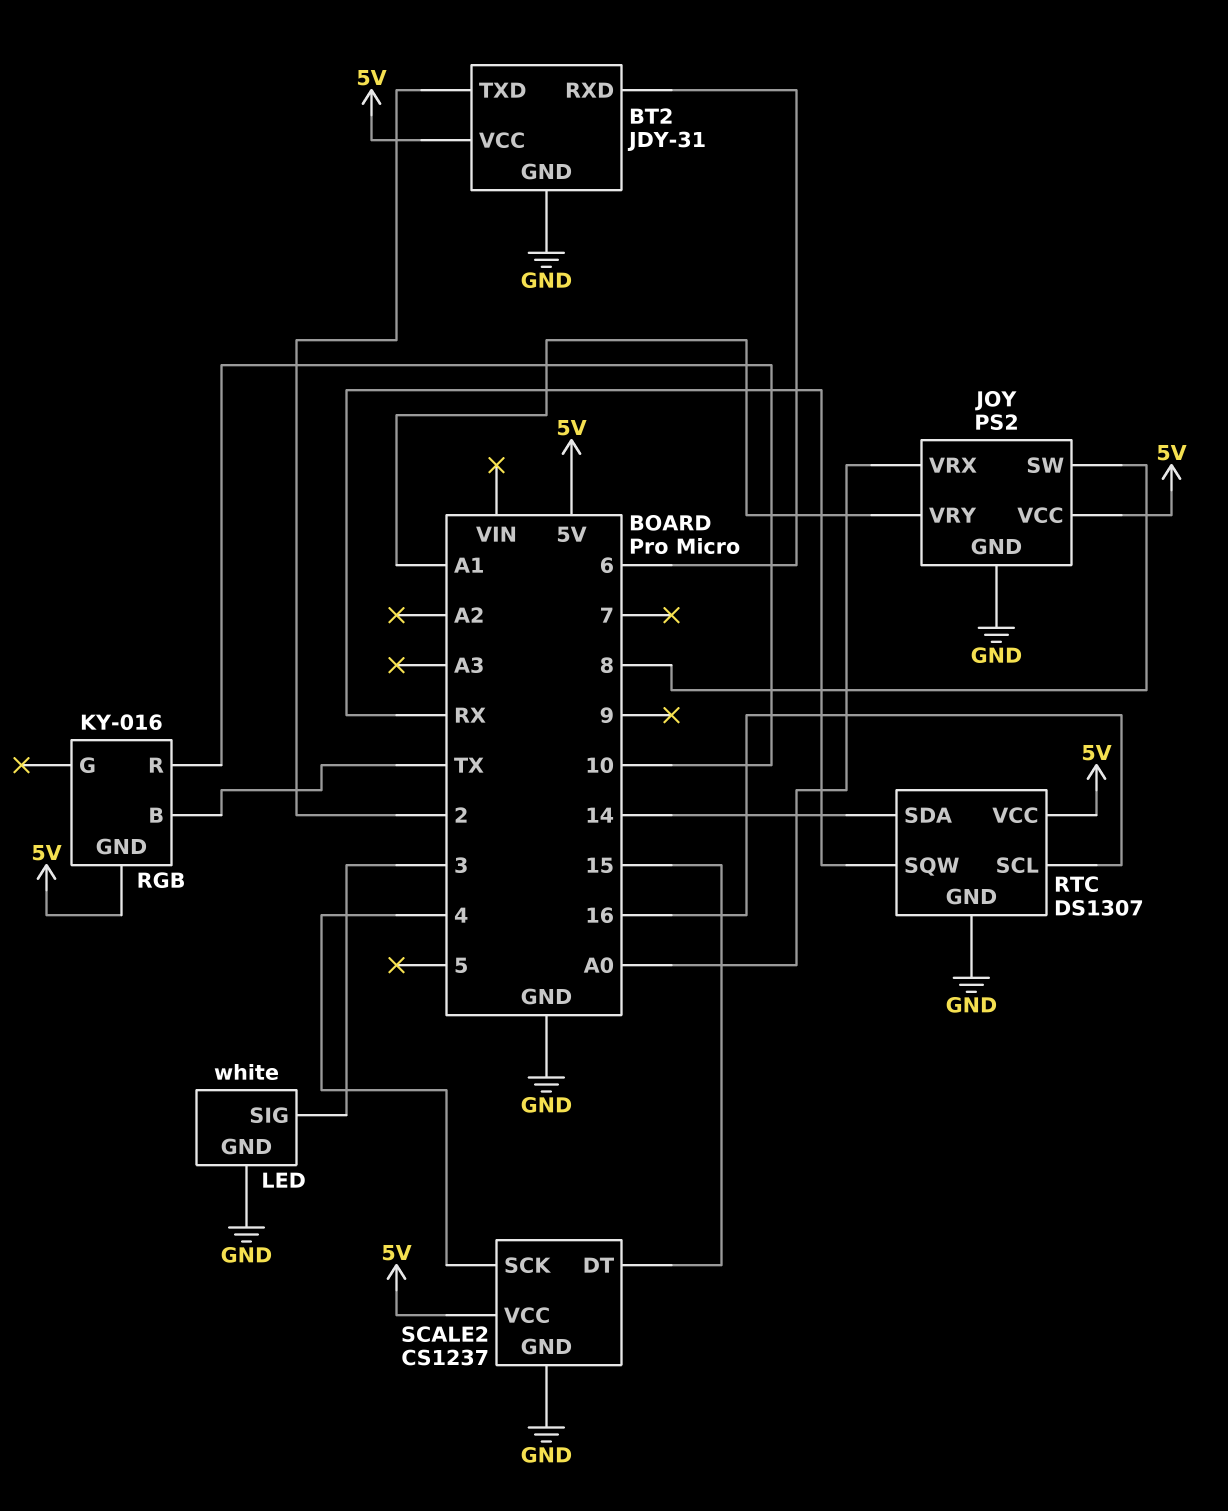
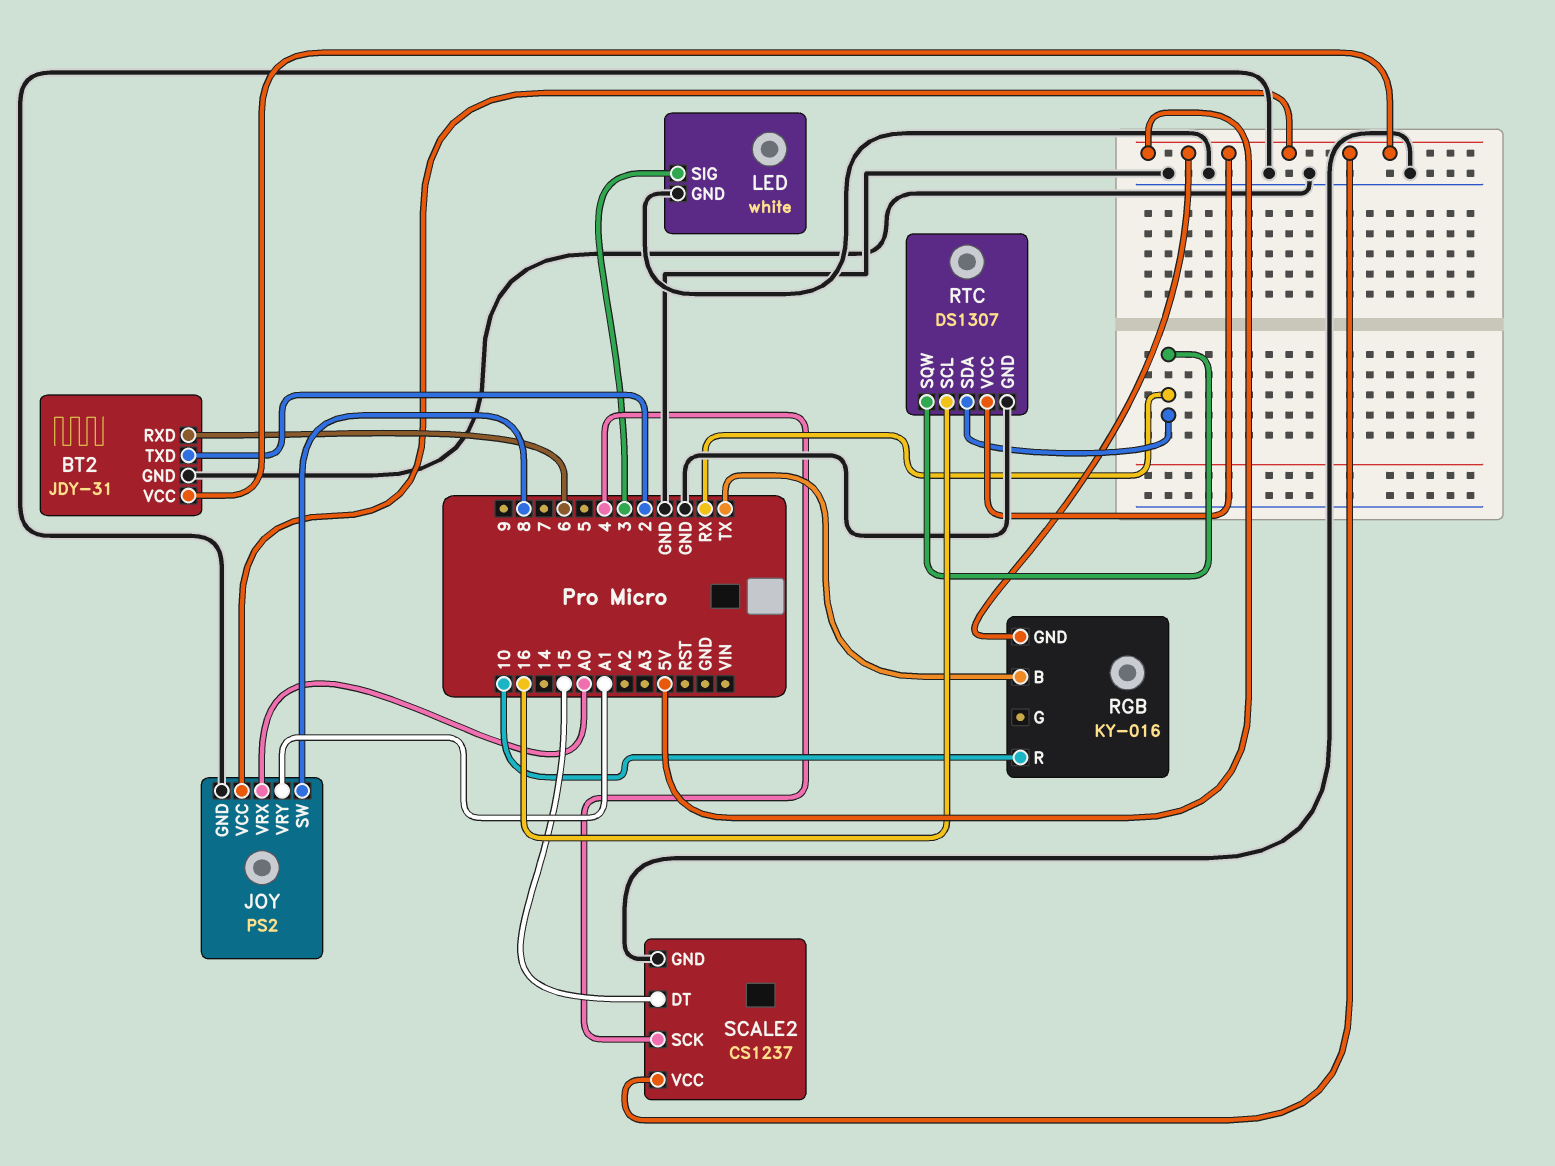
RTC pin SDA: 14 -> RX

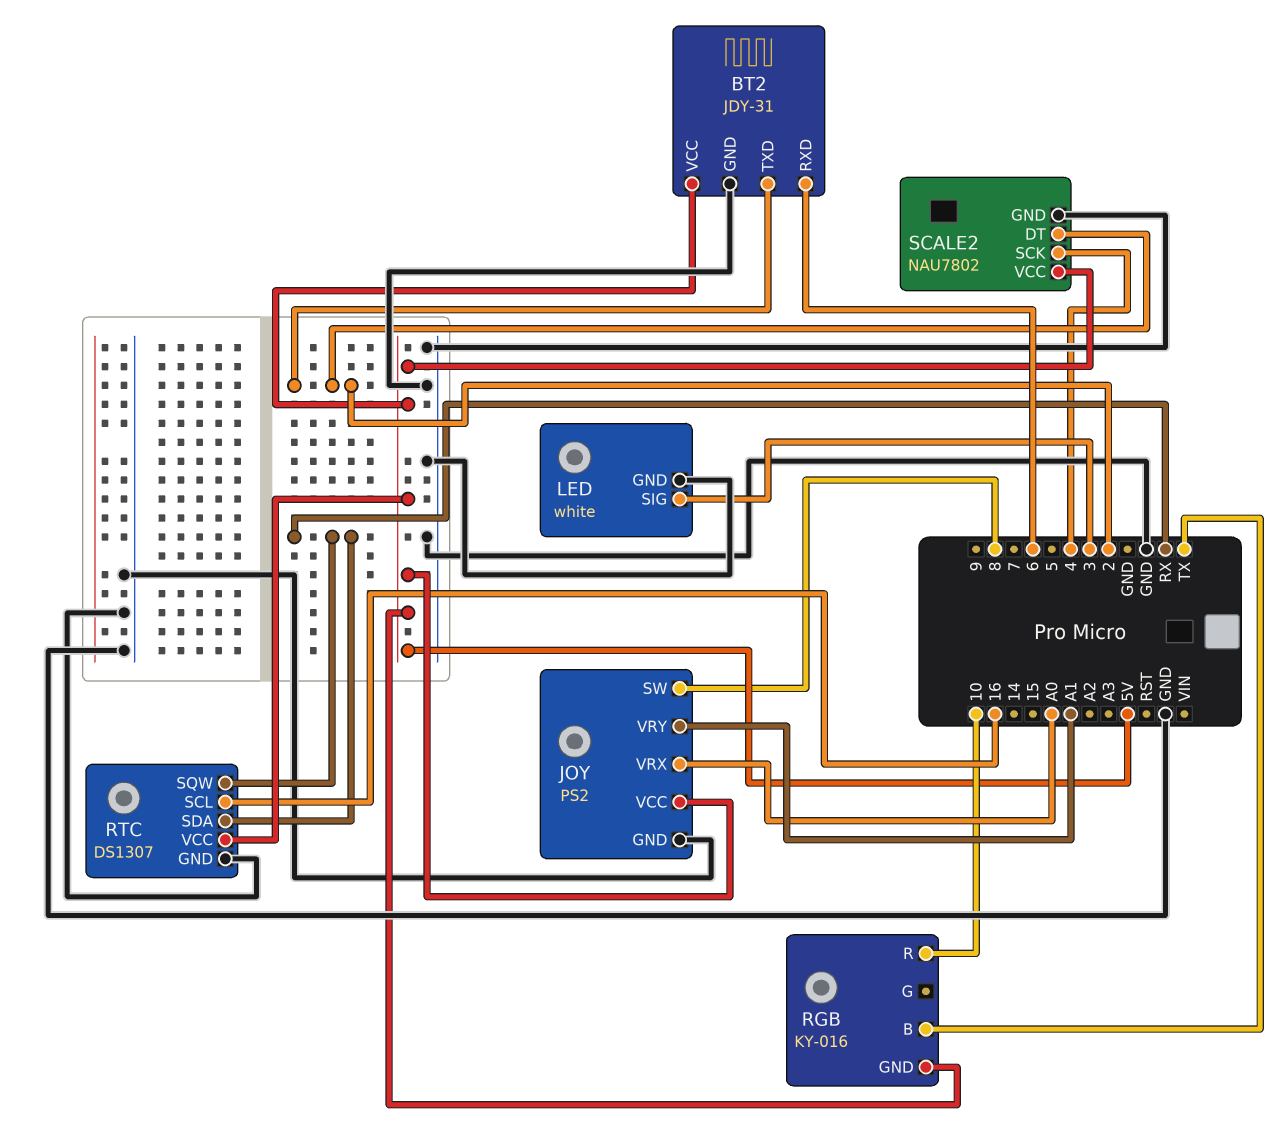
SCALE2: CS1237 -> NAU7802
SCALE2 pin DT: 15 -> 2

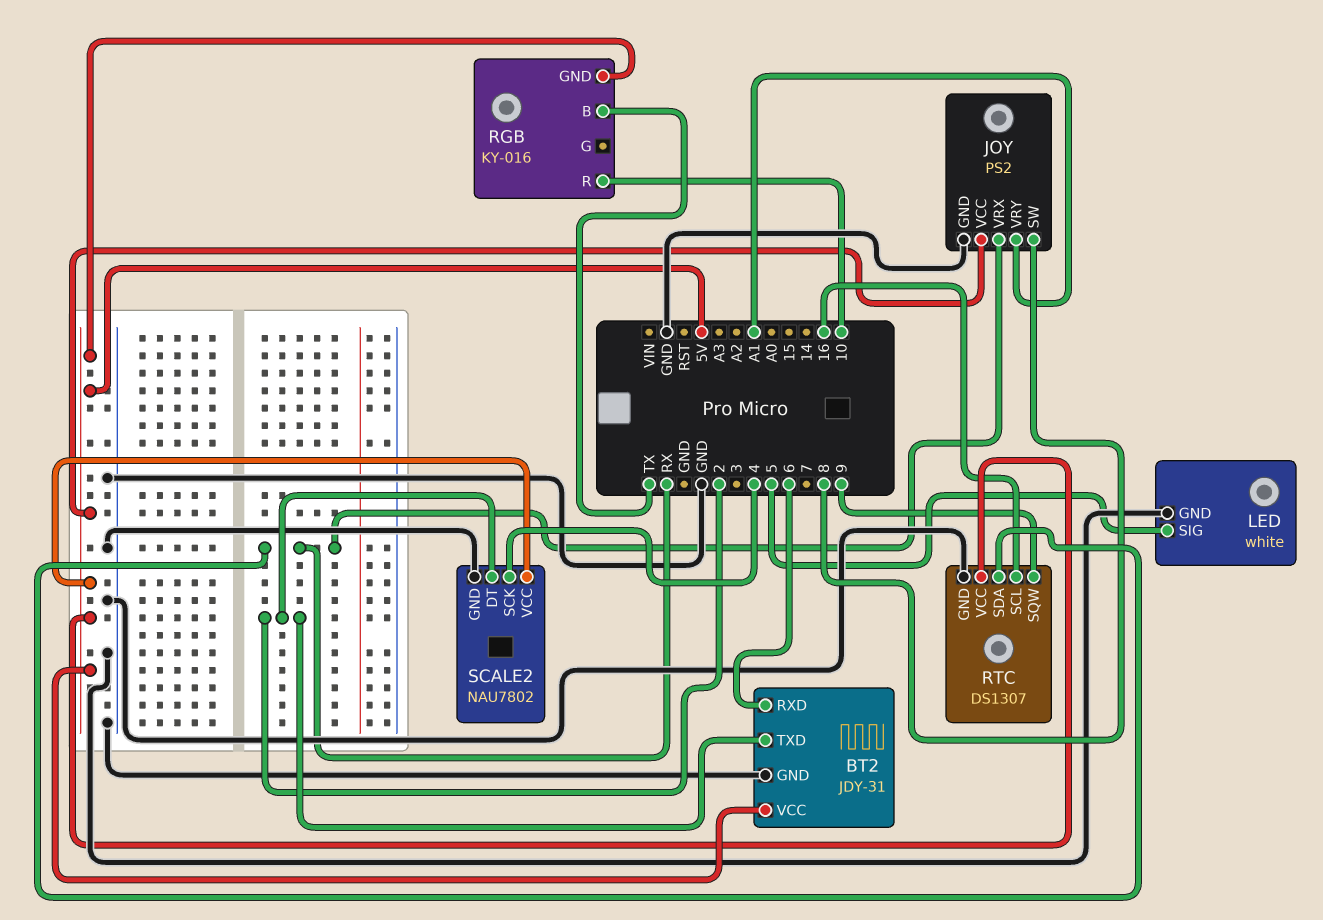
JOY pin VRX: A0 -> RX
LED pin SIG: 3 -> 5
RTC pin SQW: RX -> 9

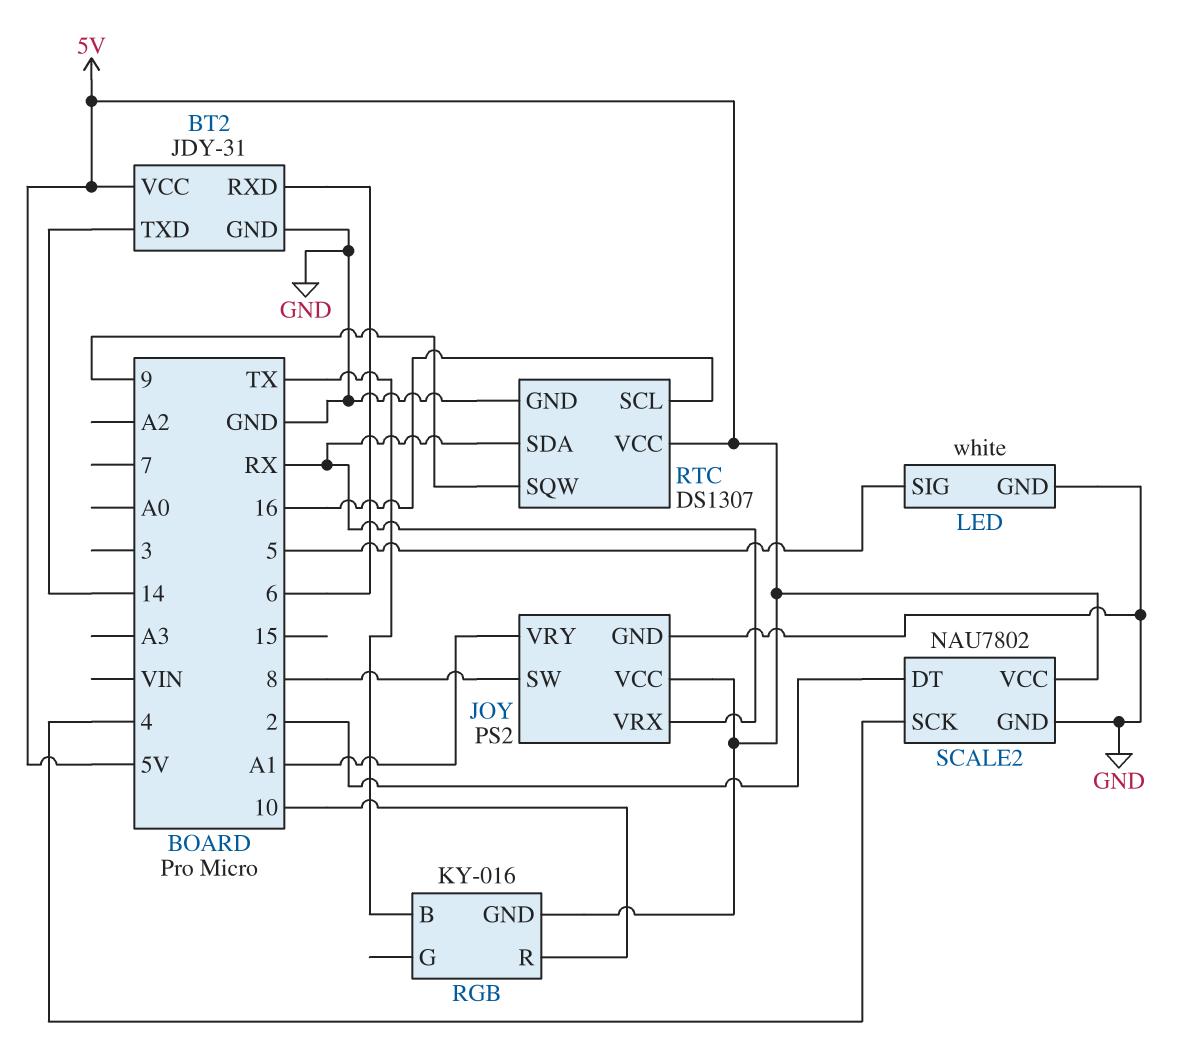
BT2 pin TXD: 2 -> 14

